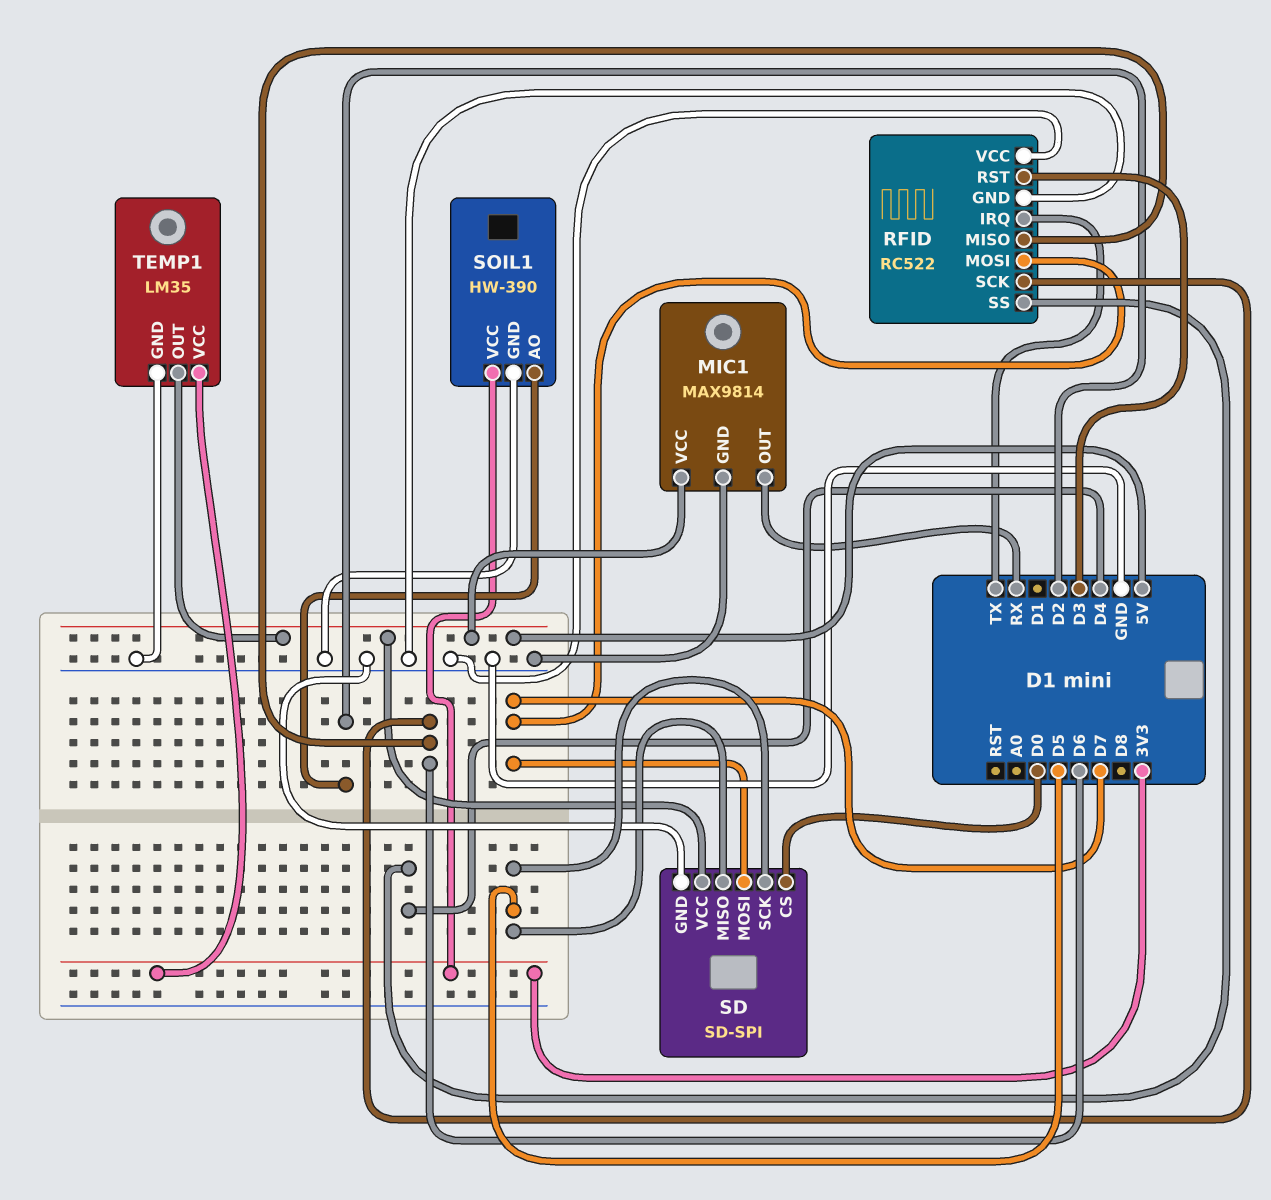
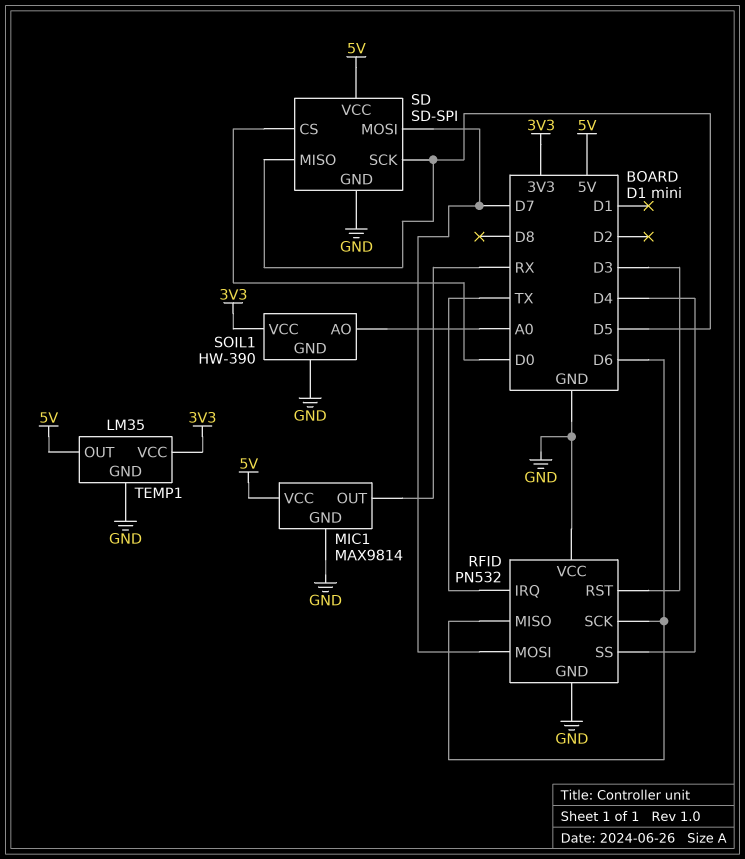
RFID: RC522 -> PN532
SOIL1 pin AO: D2 -> A0

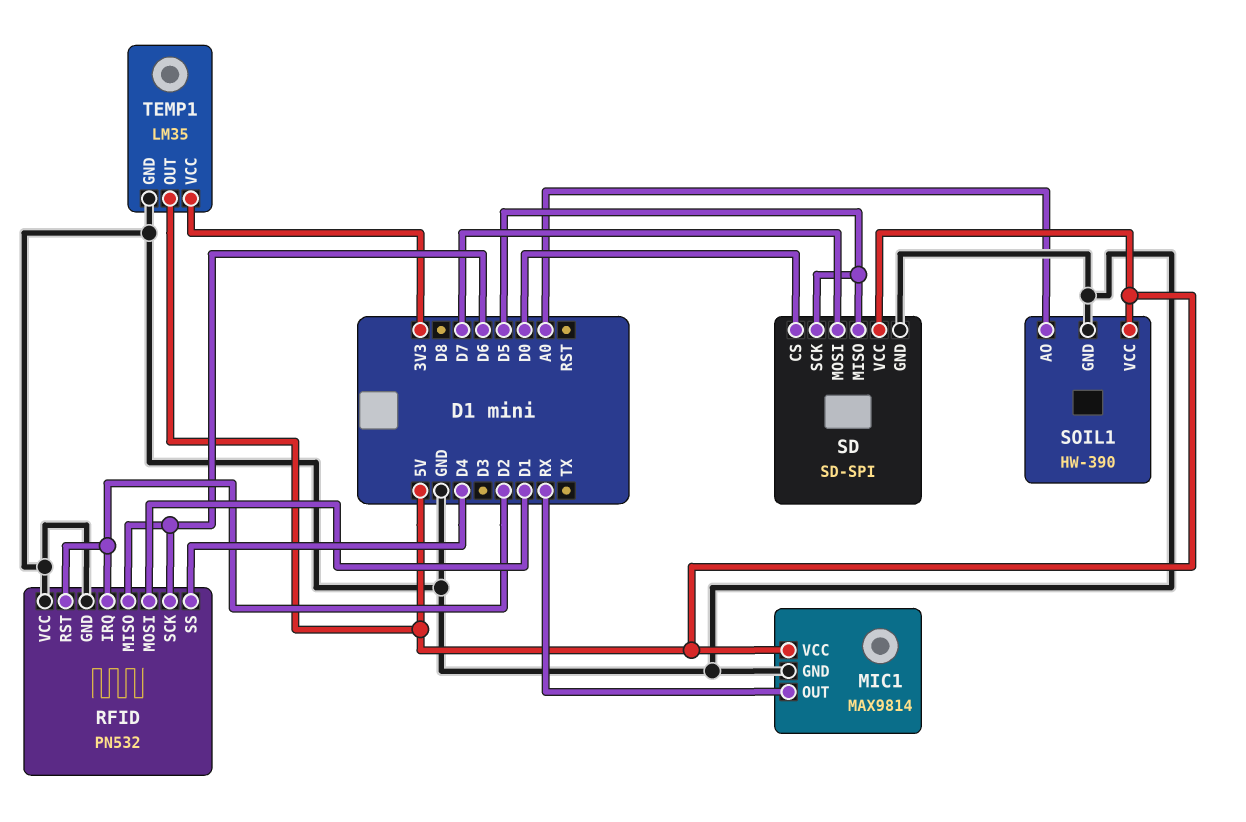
RFID pin IRQ: TX -> D2
RFID pin MOSI: D7 -> D1
RFID pin RST: D3 -> D2
SOIL1 pin VCC: 3V3 -> 5V

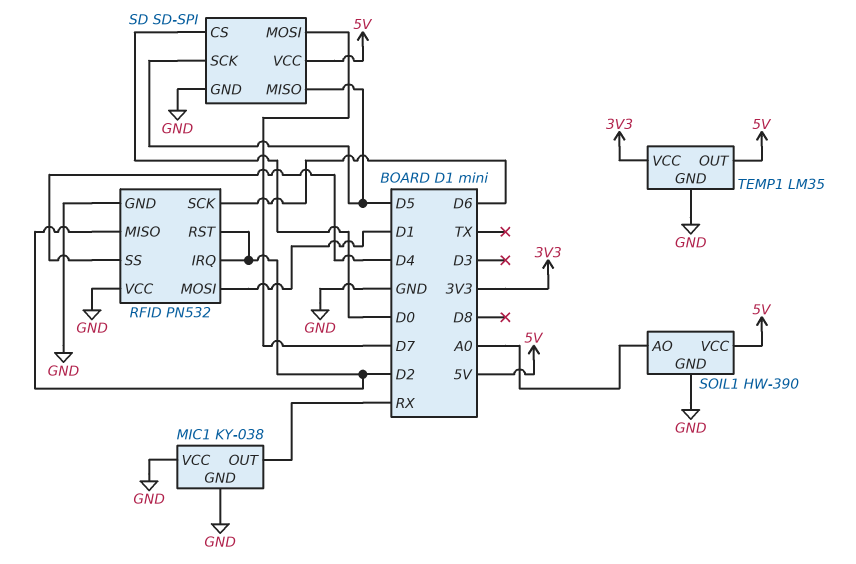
MIC1: MAX9814 -> KY-038
MIC1 pin VCC: 5V -> GND
RFID pin MISO: D6 -> D2

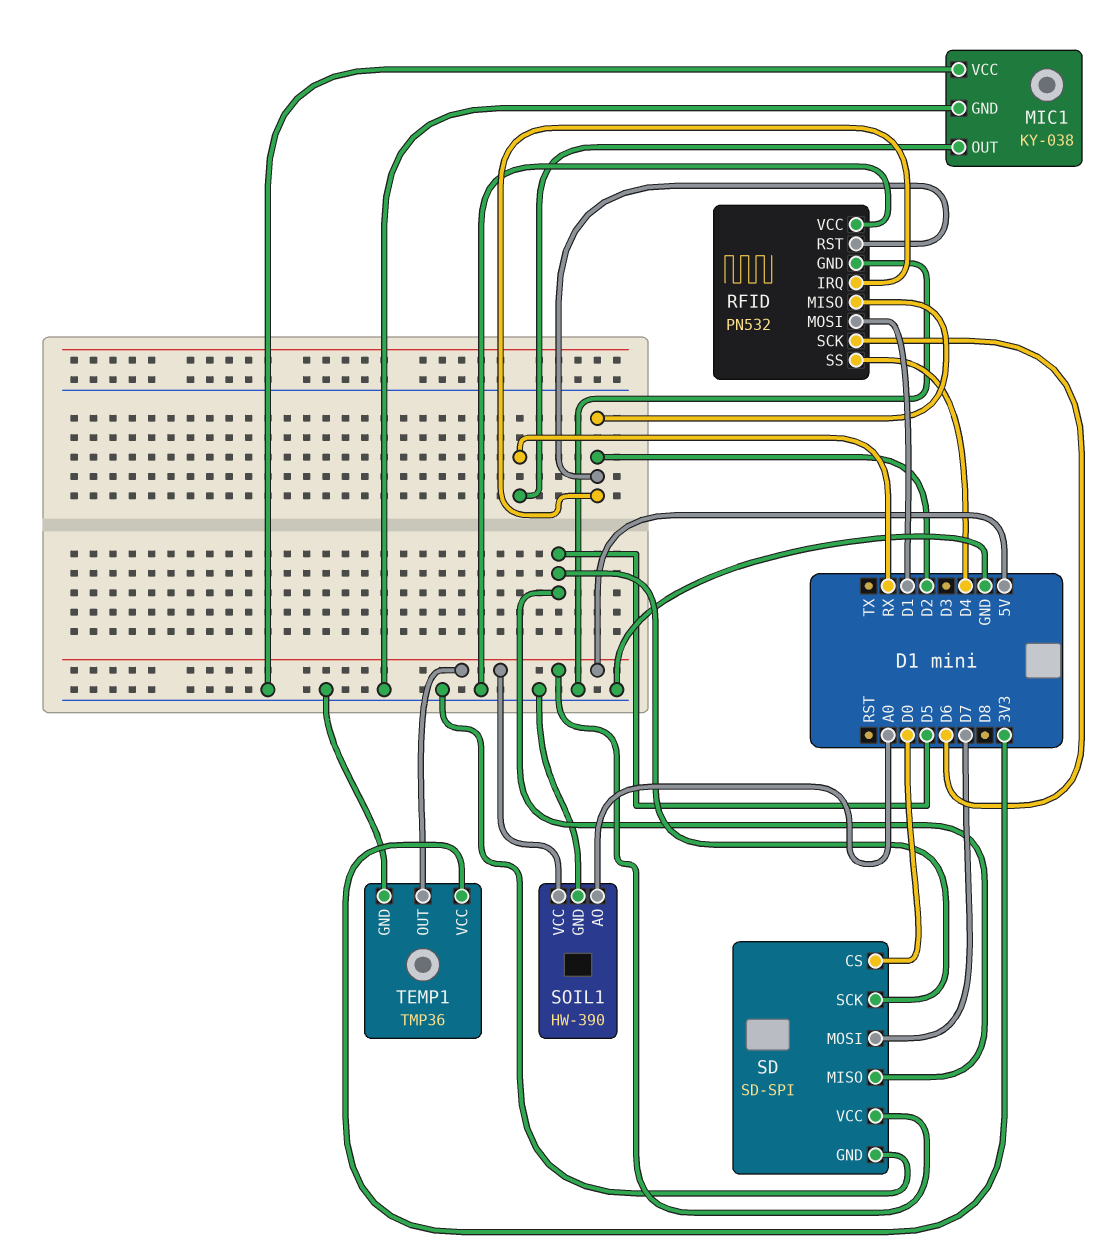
TEMP1: LM35 -> TMP36

